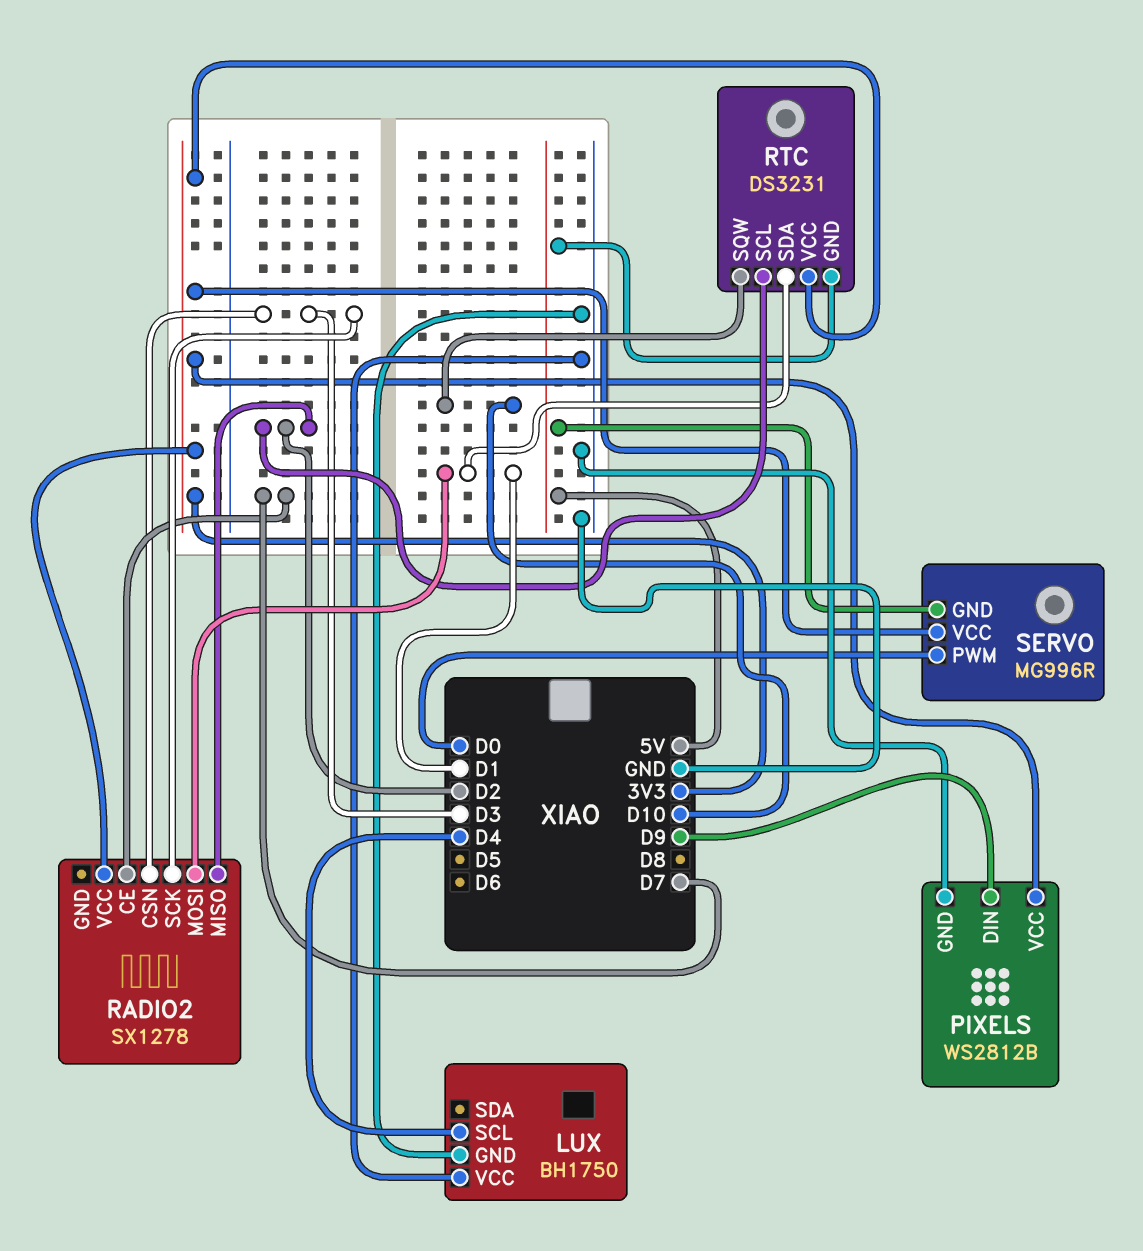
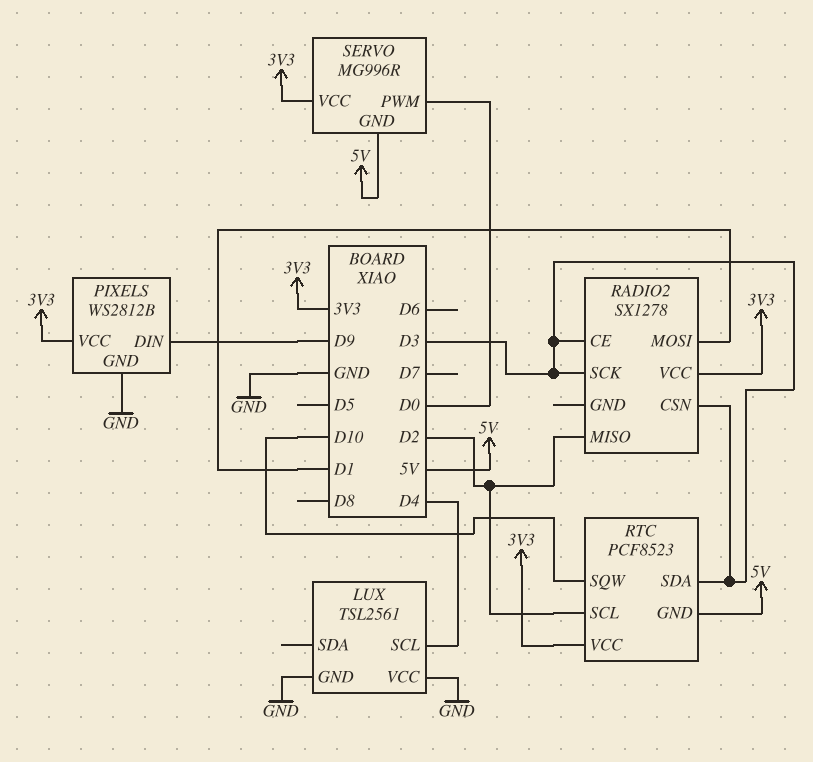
LUX: BH1750 -> TSL2561
RADIO2 pin CE: D7 -> D3
RTC: DS3231 -> PCF8523
RTC pin SDA: D1 -> D3

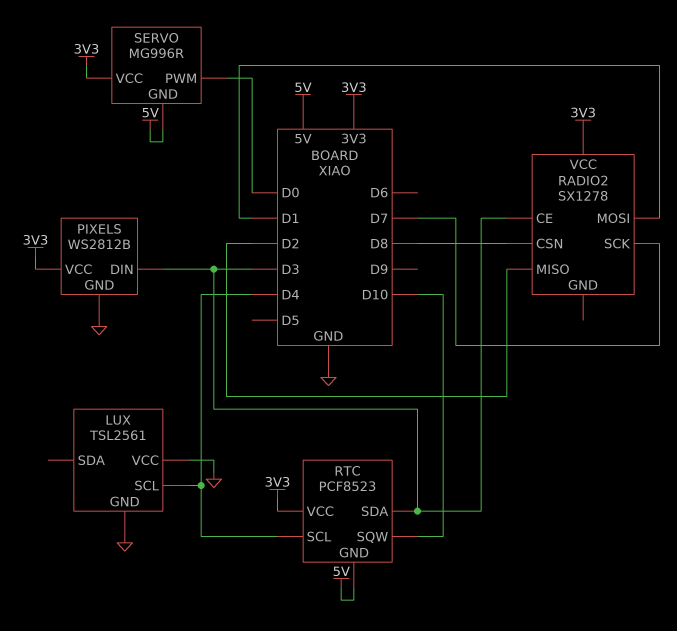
PIXELS pin DIN: D9 -> D3
RADIO2 pin CSN: D3 -> D8
RADIO2 pin SCK: D3 -> D7
RTC pin SCL: D2 -> D4

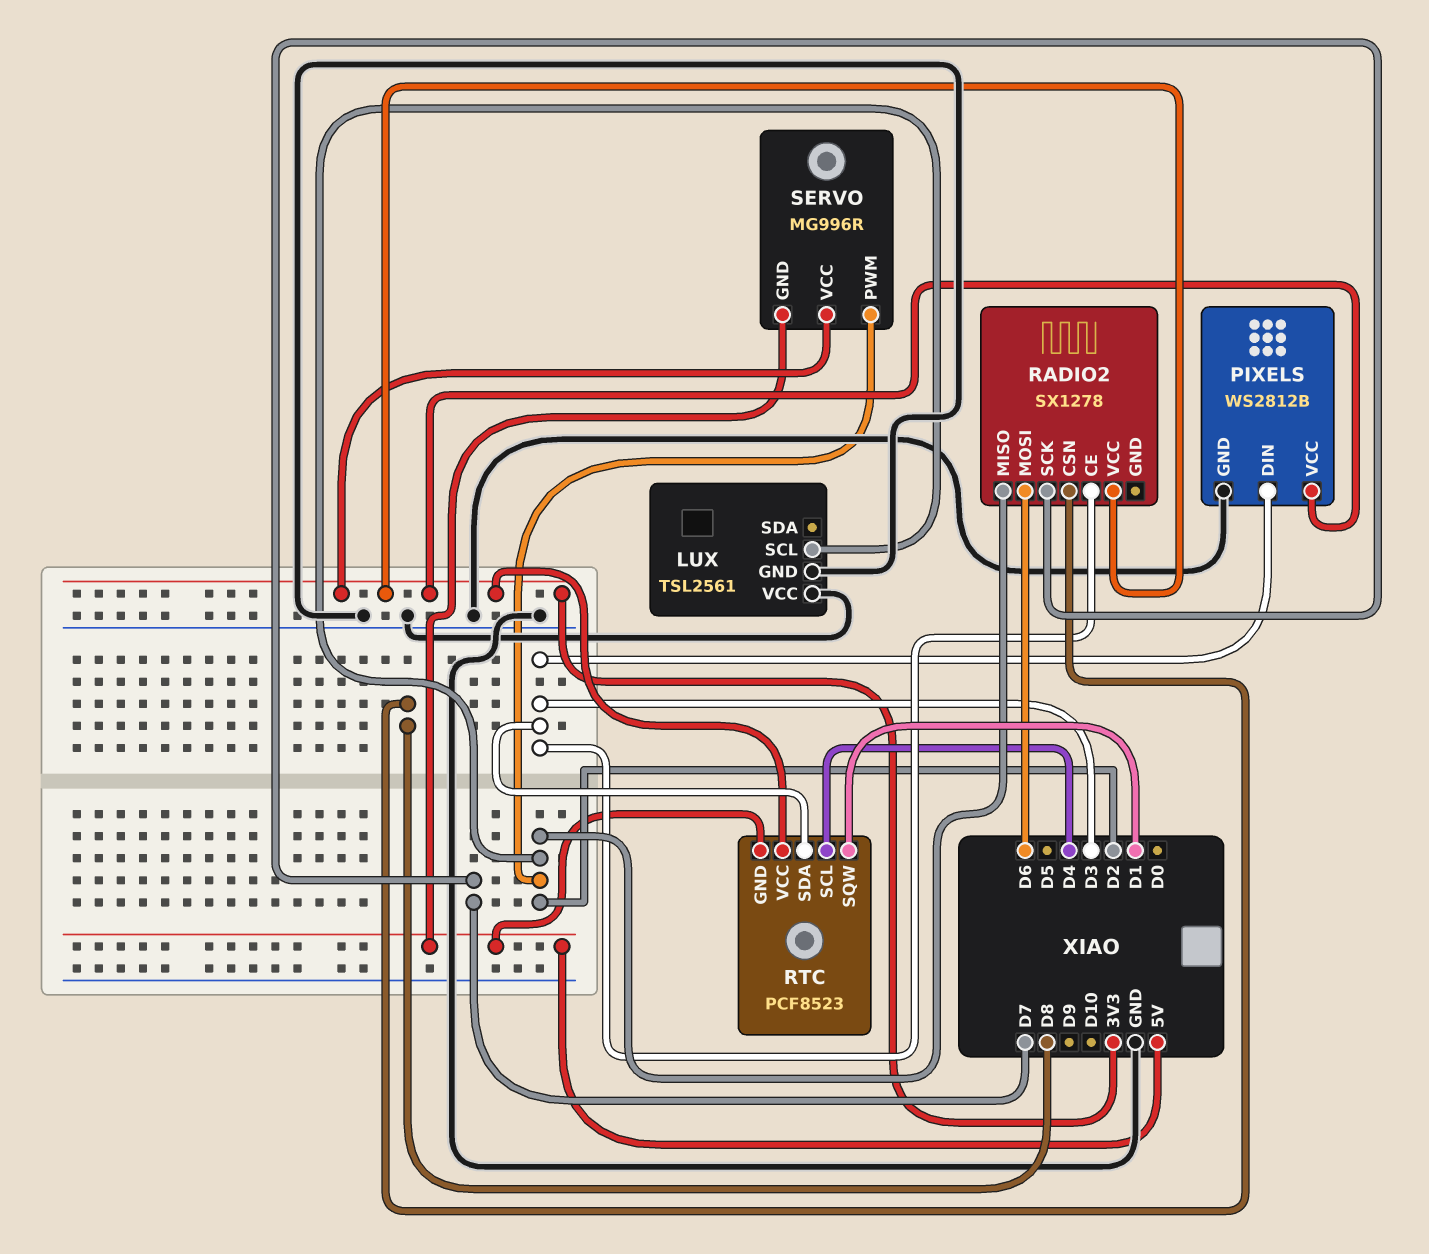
LUX pin SCL: D4 -> D2
RADIO2 pin MOSI: D1 -> D6
RTC pin SQW: D10 -> D1
SERVO pin PWM: D0 -> D2

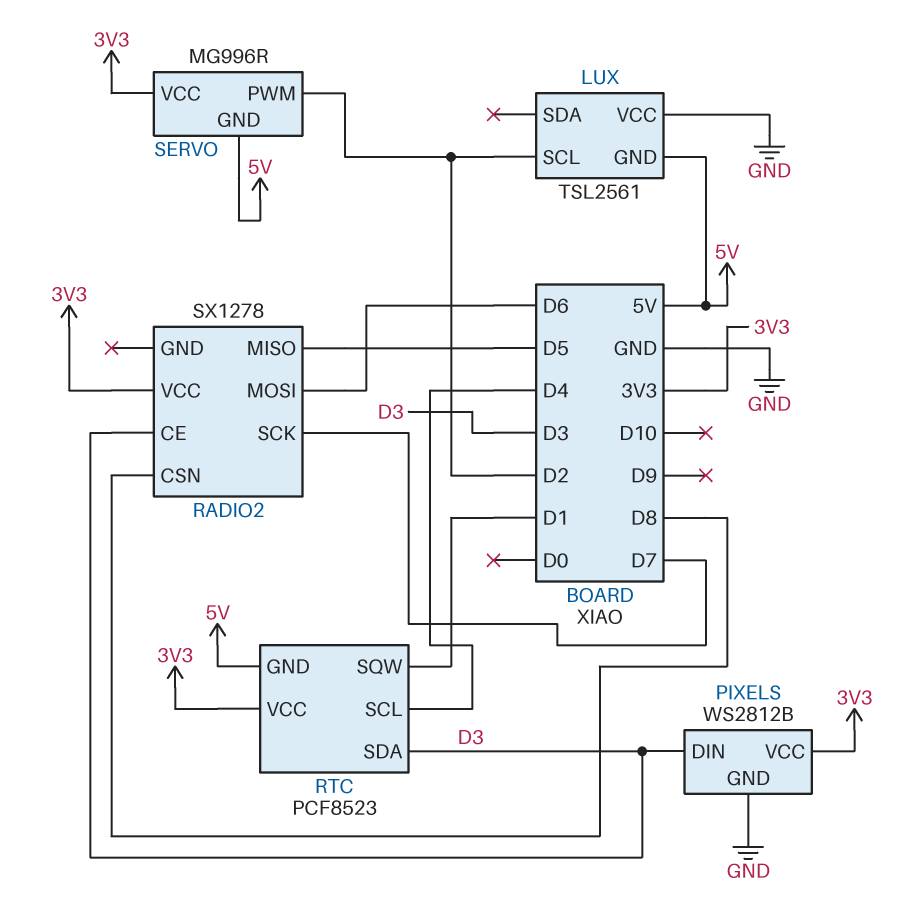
LUX pin GND: GND -> 5V
RADIO2 pin MISO: D2 -> D5

